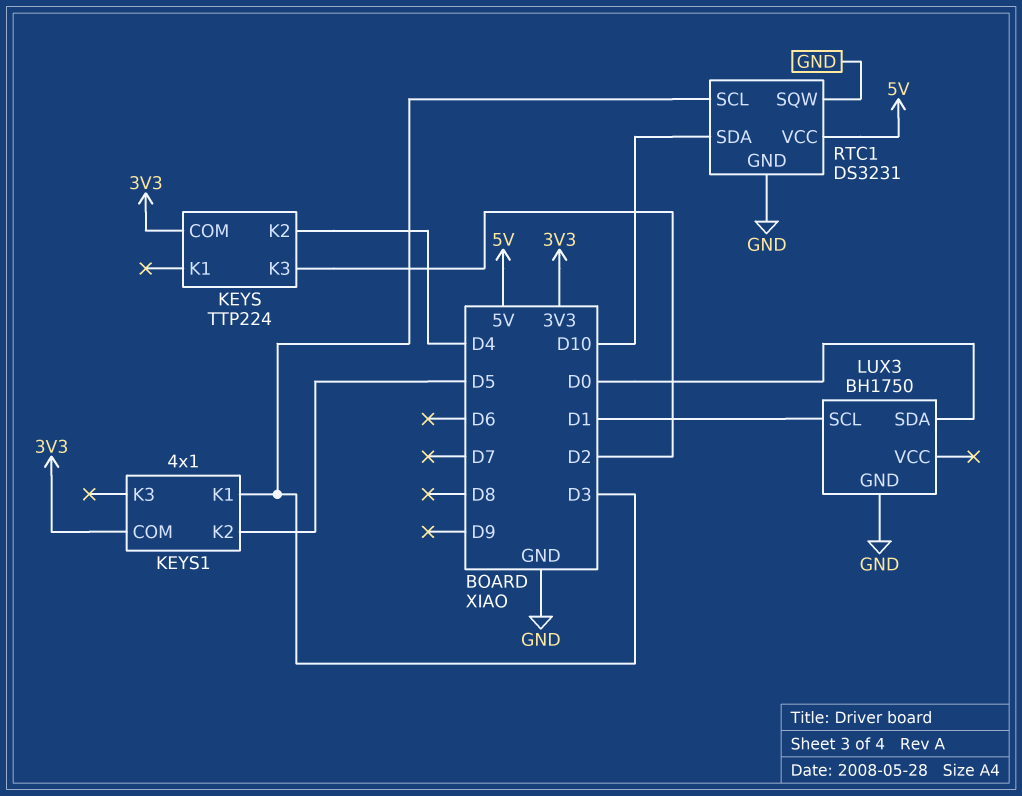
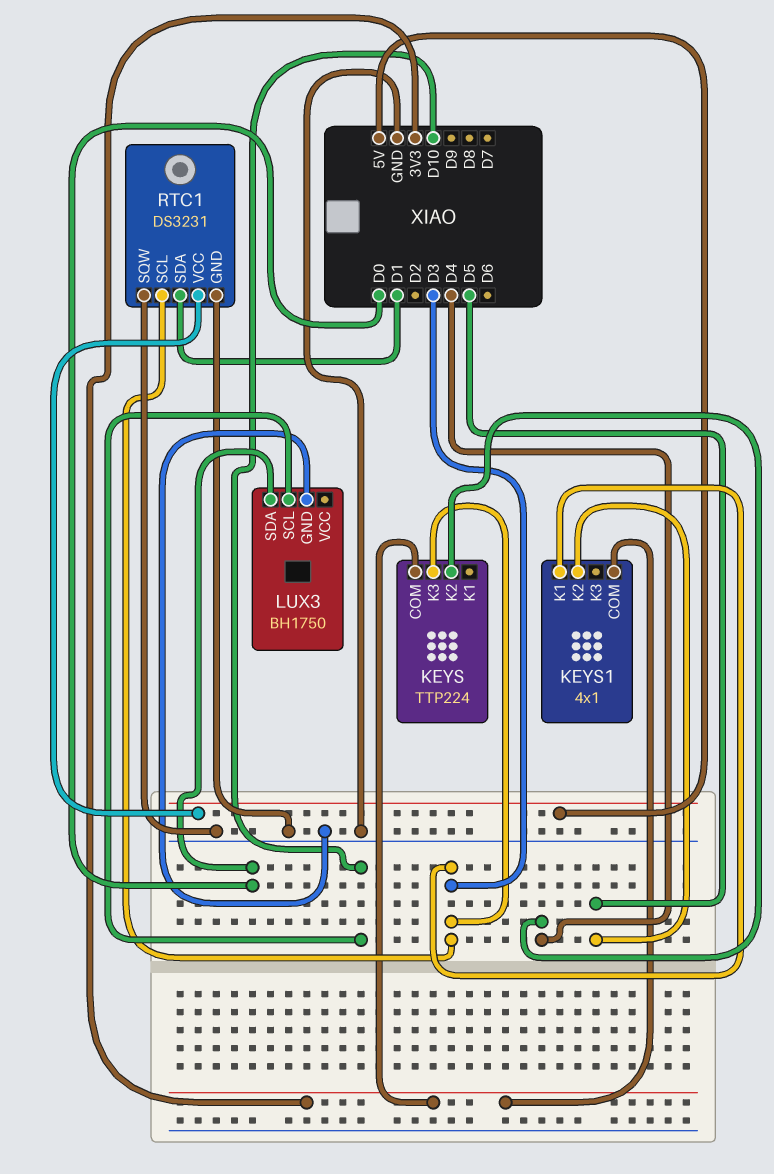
KEYS pin K3: D2 -> D3
LUX3 pin SCL: D1 -> D10
RTC1 pin SDA: D10 -> D1

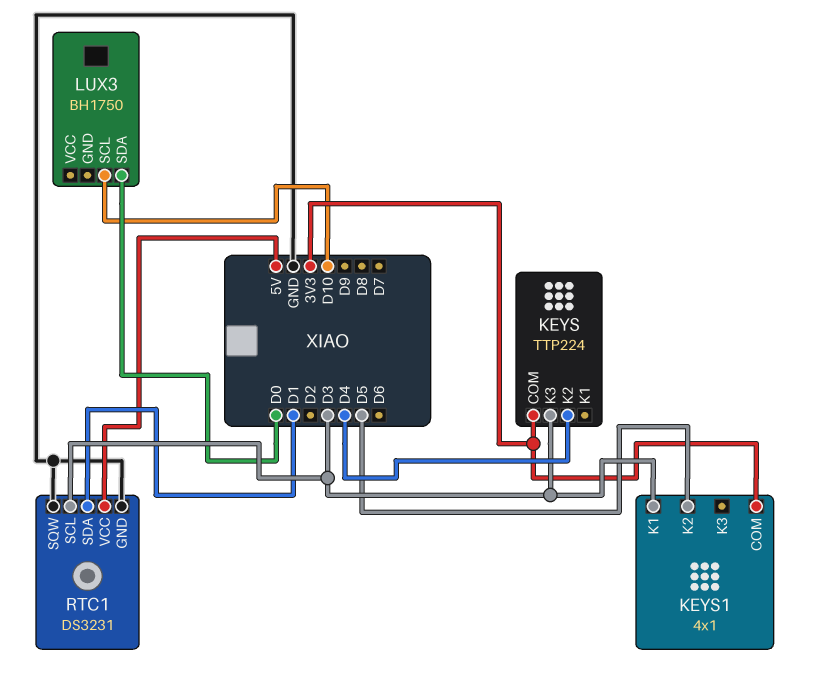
LUX3 pin GND: GND -> none

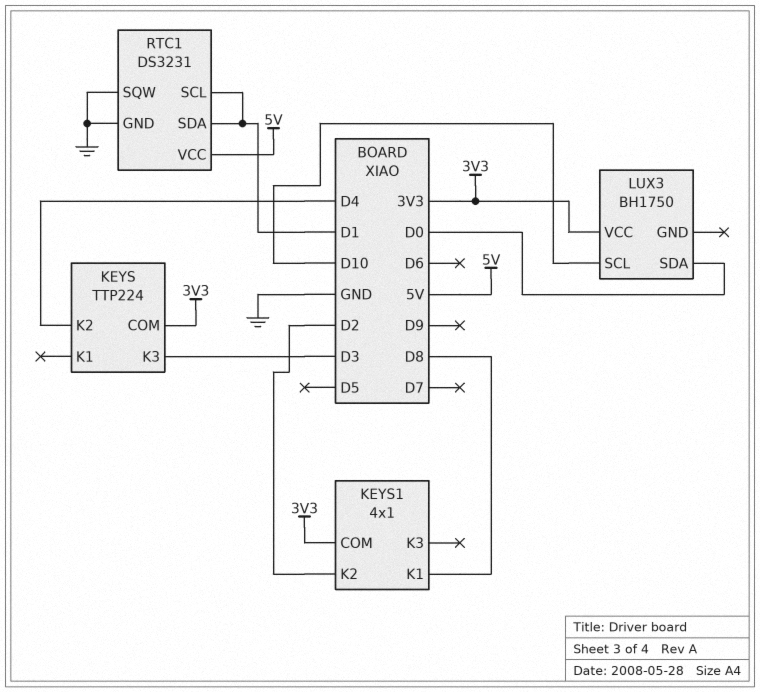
KEYS1 pin K1: D3 -> D8
KEYS1 pin K2: D5 -> D2
LUX3 pin VCC: none -> 3V3
RTC1 pin SCL: D3 -> D1

